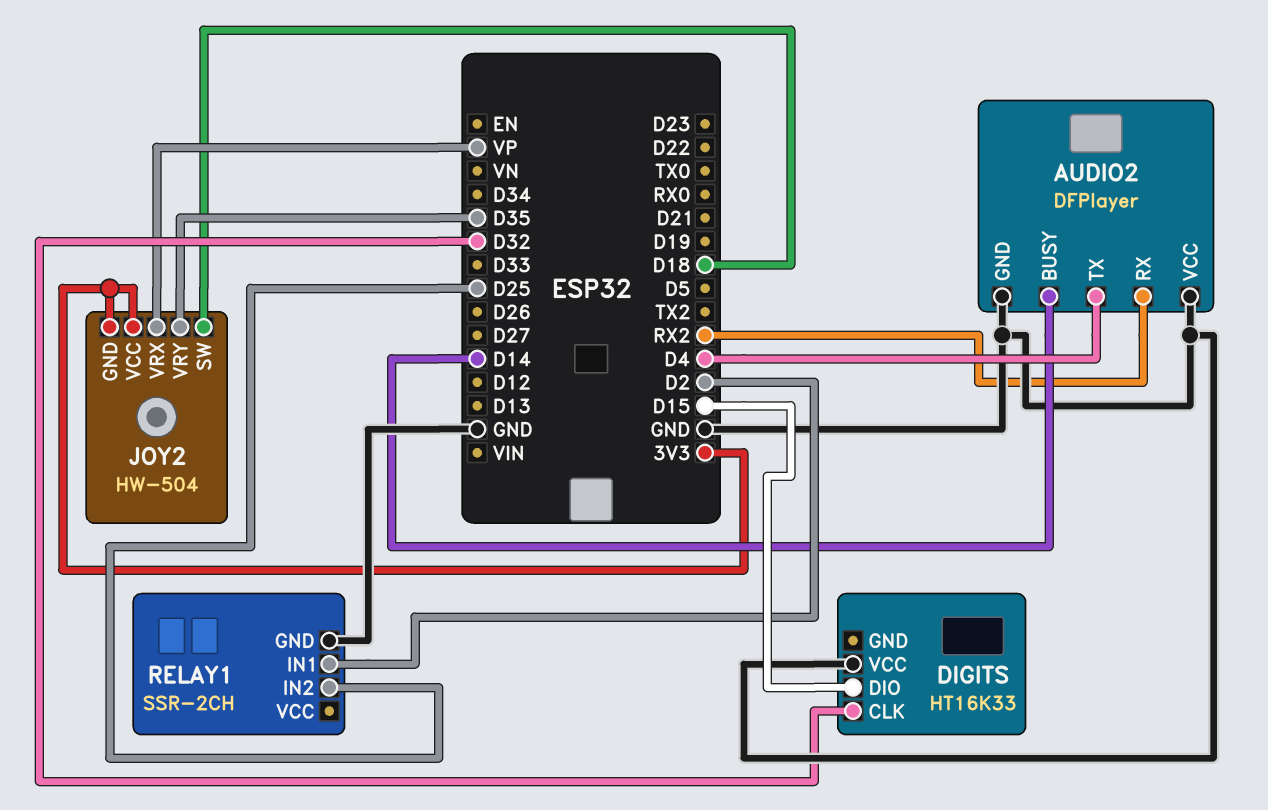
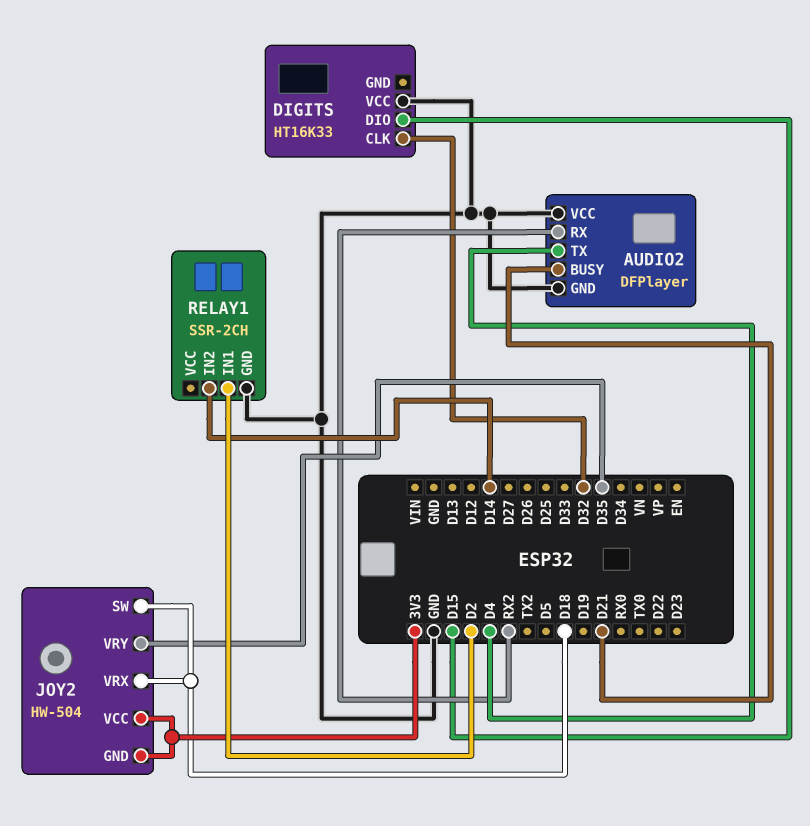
AUDIO2 pin BUSY: D14 -> D21
JOY2 pin VRX: VP -> D18
RELAY1 pin IN2: D25 -> D14

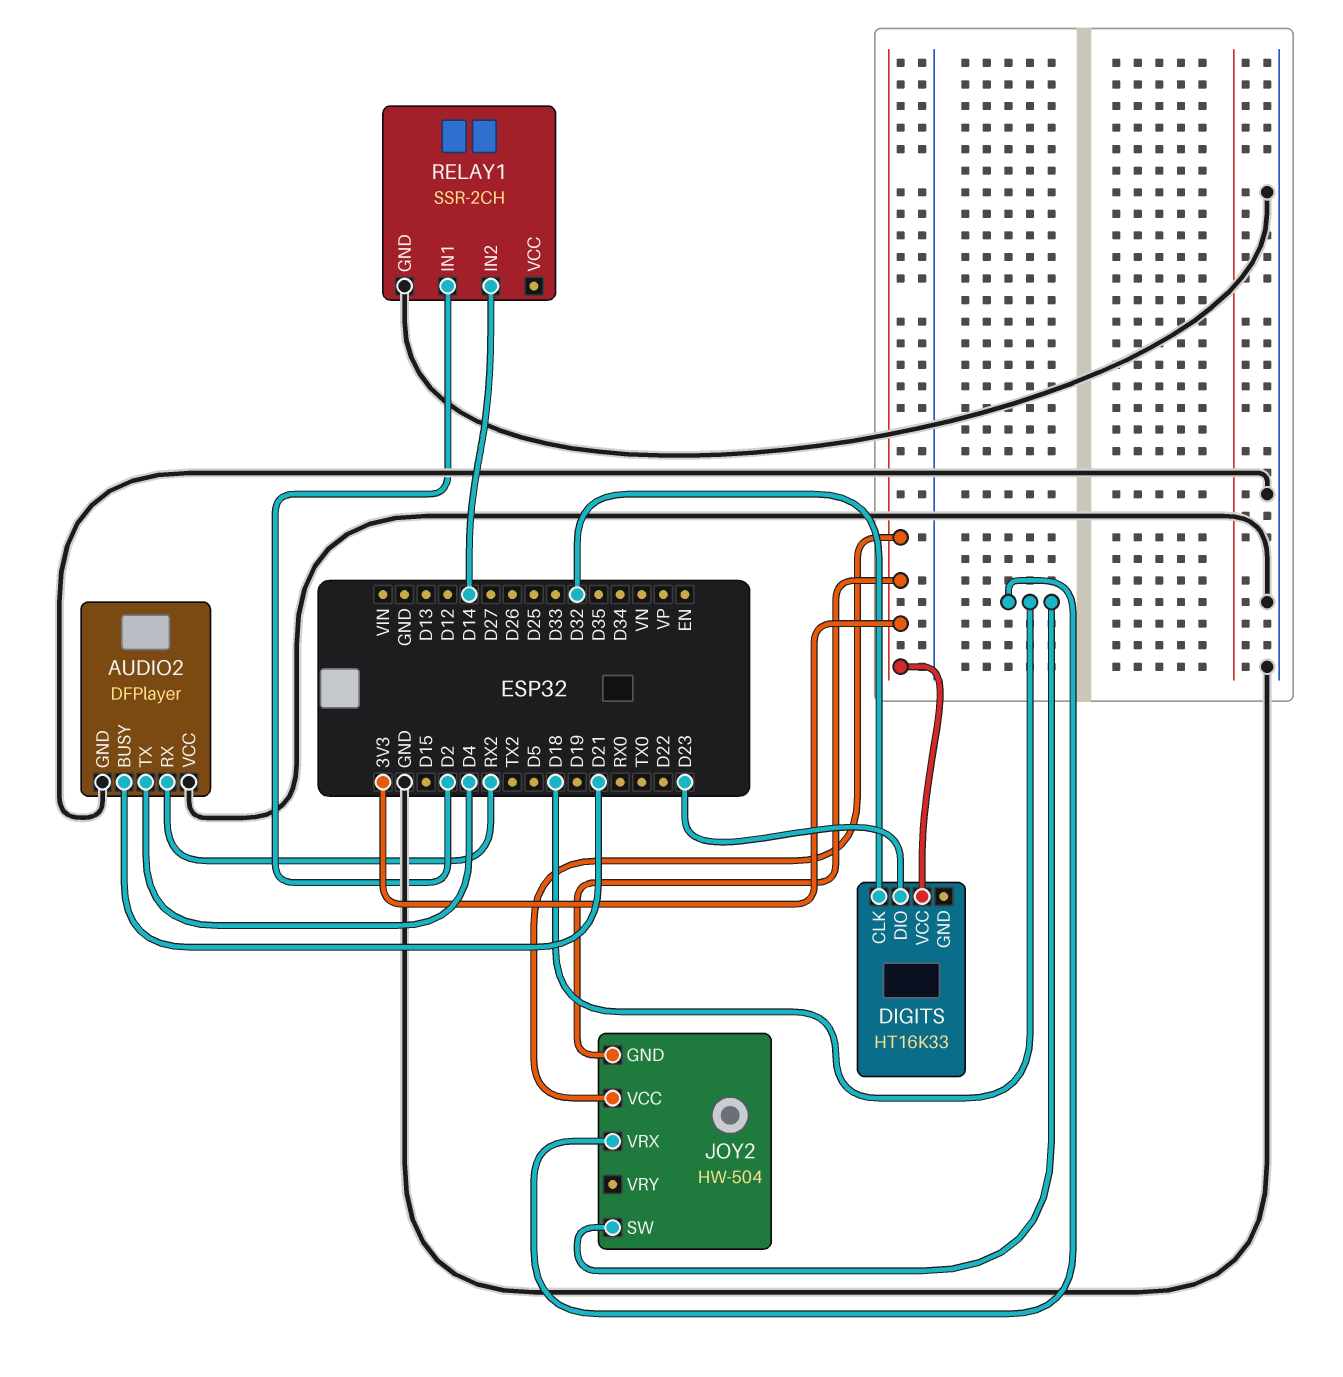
DIGITS pin DIO: D15 -> D23
DIGITS pin VCC: GND -> 3V3
JOY2 pin VRY: D35 -> none

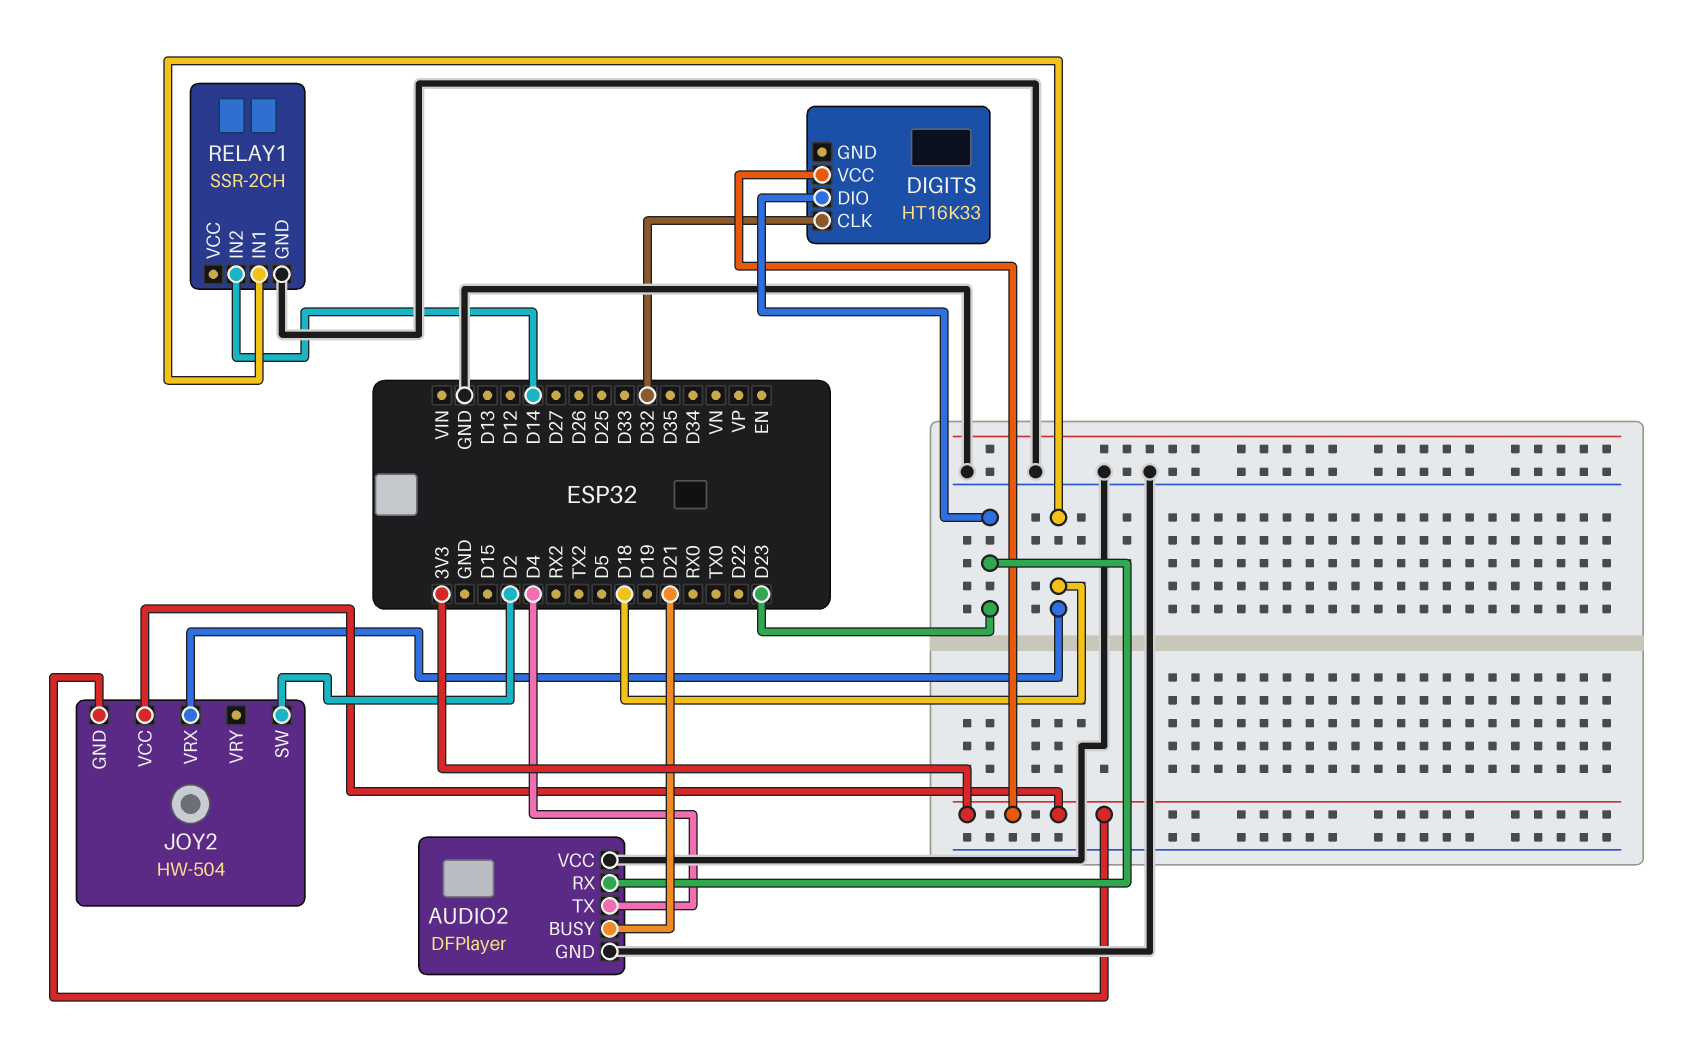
AUDIO2 pin RX: RX2 -> D23
JOY2 pin SW: D18 -> D2
RELAY1 pin IN1: D2 -> D18

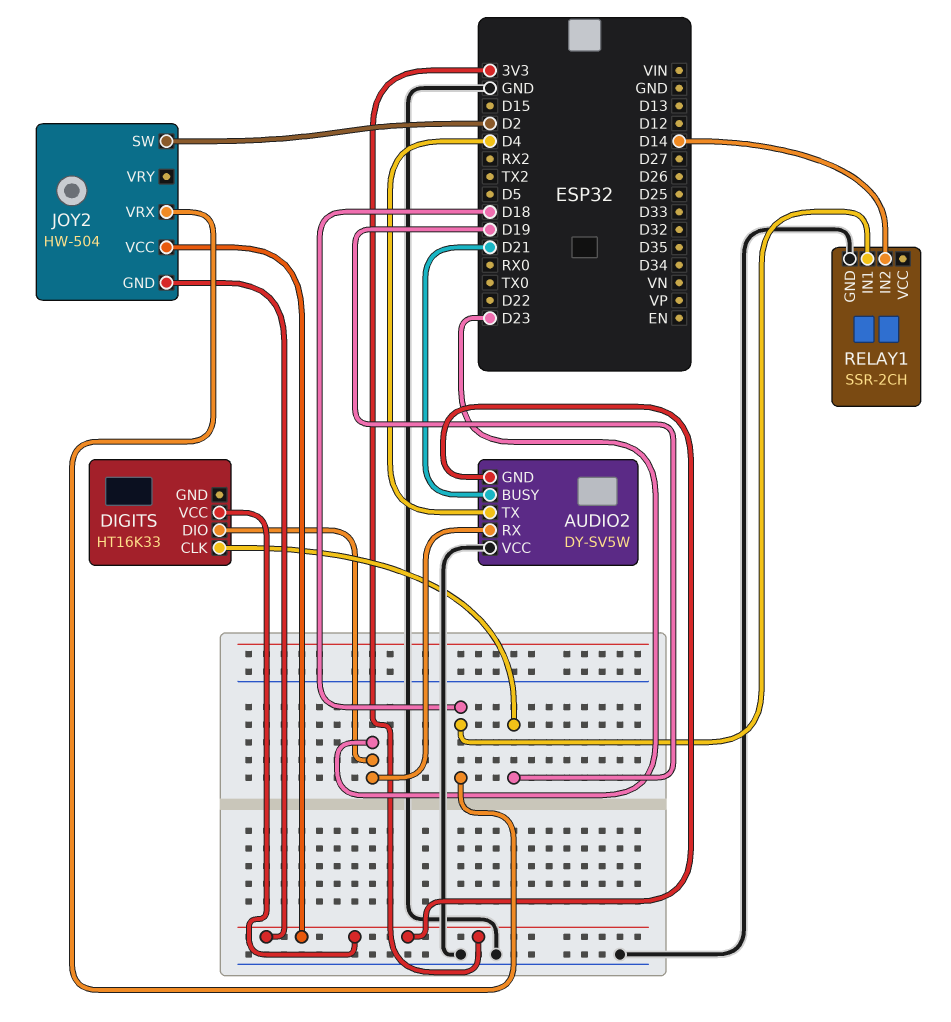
AUDIO2: DFPlayer -> DY-SV5W
AUDIO2 pin GND: GND -> 3V3
DIGITS pin CLK: D32 -> D19

